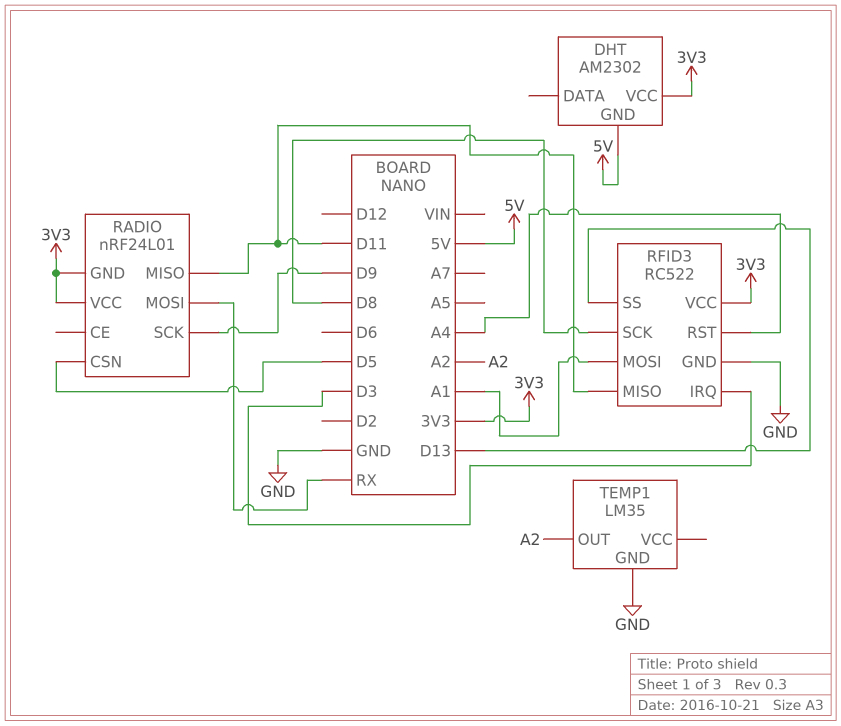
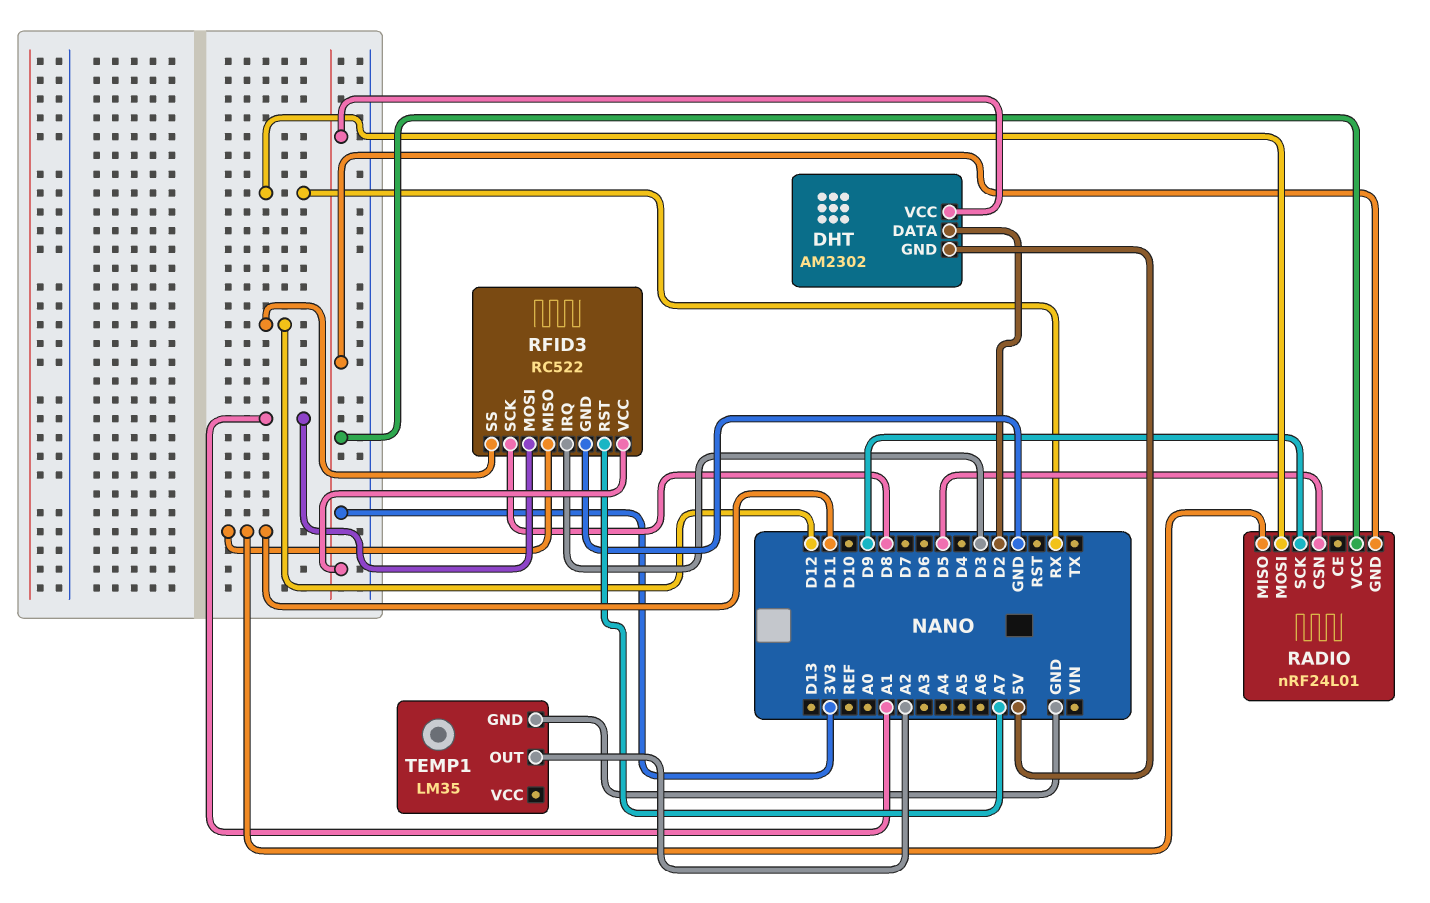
DHT pin DATA: none -> D2
RFID3 pin RST: A4 -> A7
RFID3 pin SS: D13 -> D12

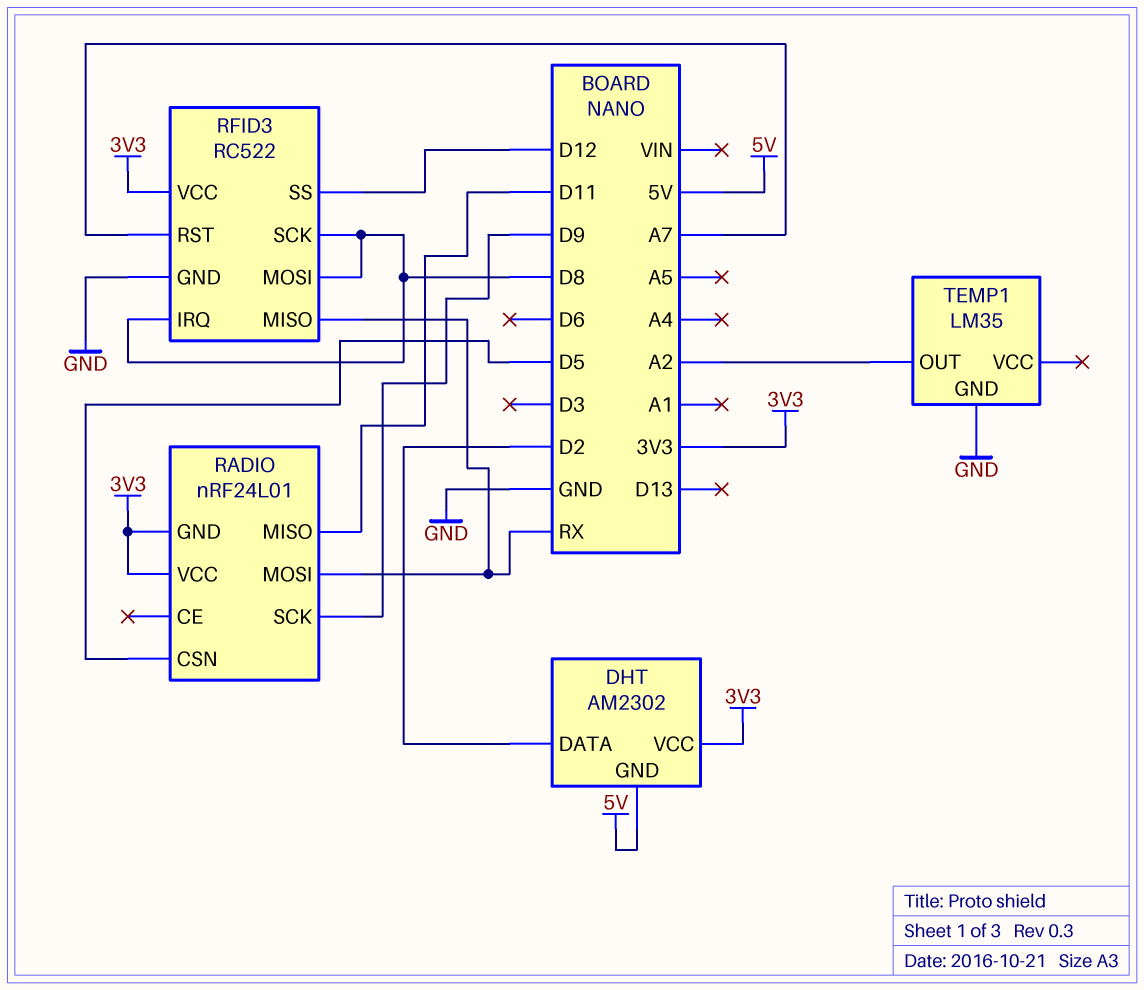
RFID3 pin IRQ: D3 -> D8
RFID3 pin MISO: D11 -> RX
RFID3 pin MOSI: A1 -> D8

